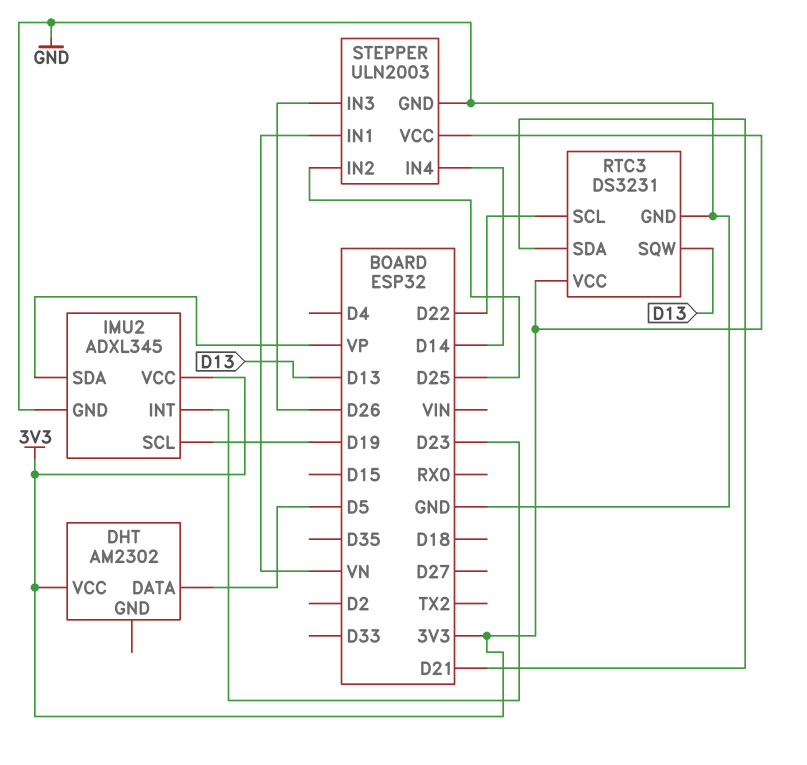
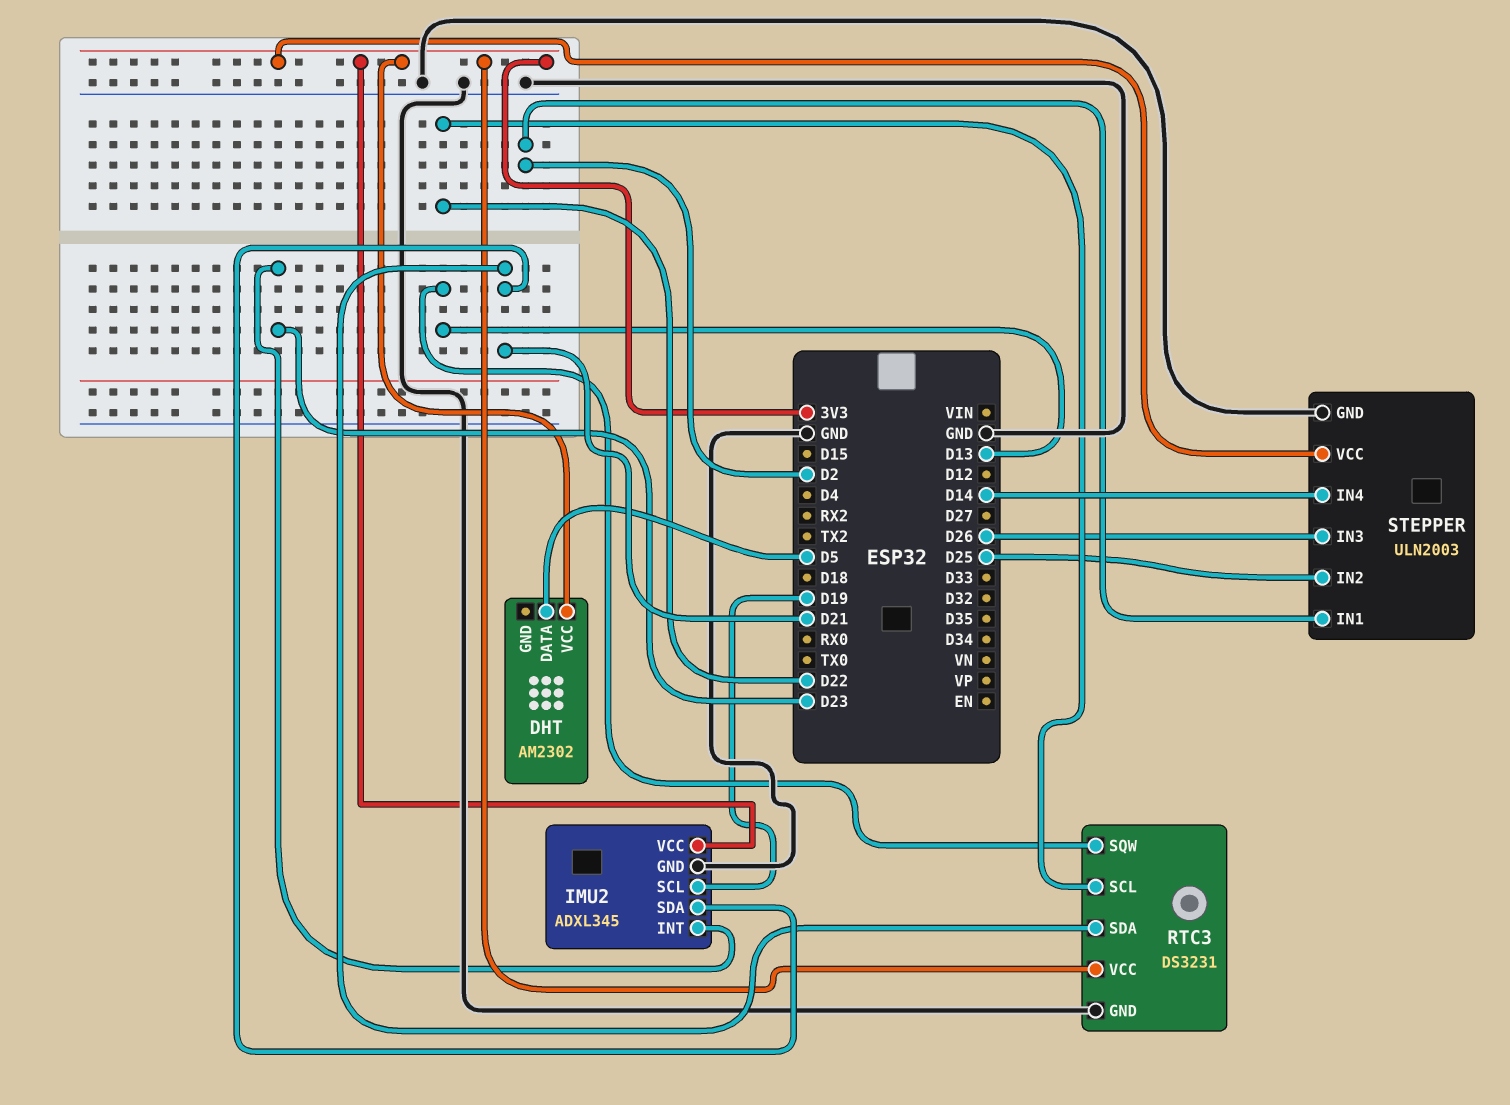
IMU2 pin SDA: VP -> D21
STEPPER pin IN1: VN -> D2

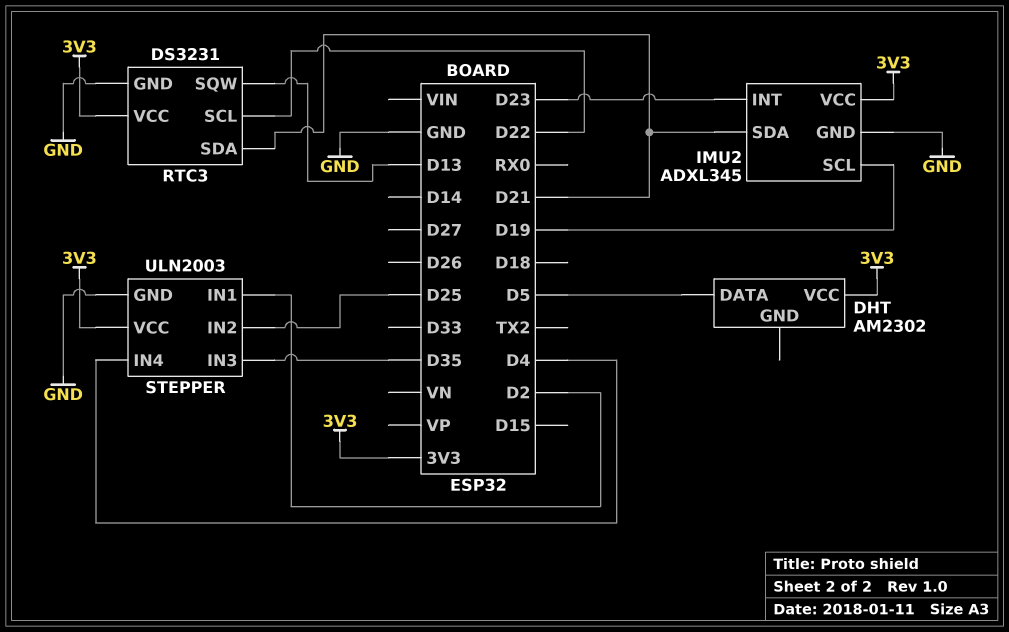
STEPPER pin IN3: D26 -> D35
STEPPER pin IN4: D14 -> D4

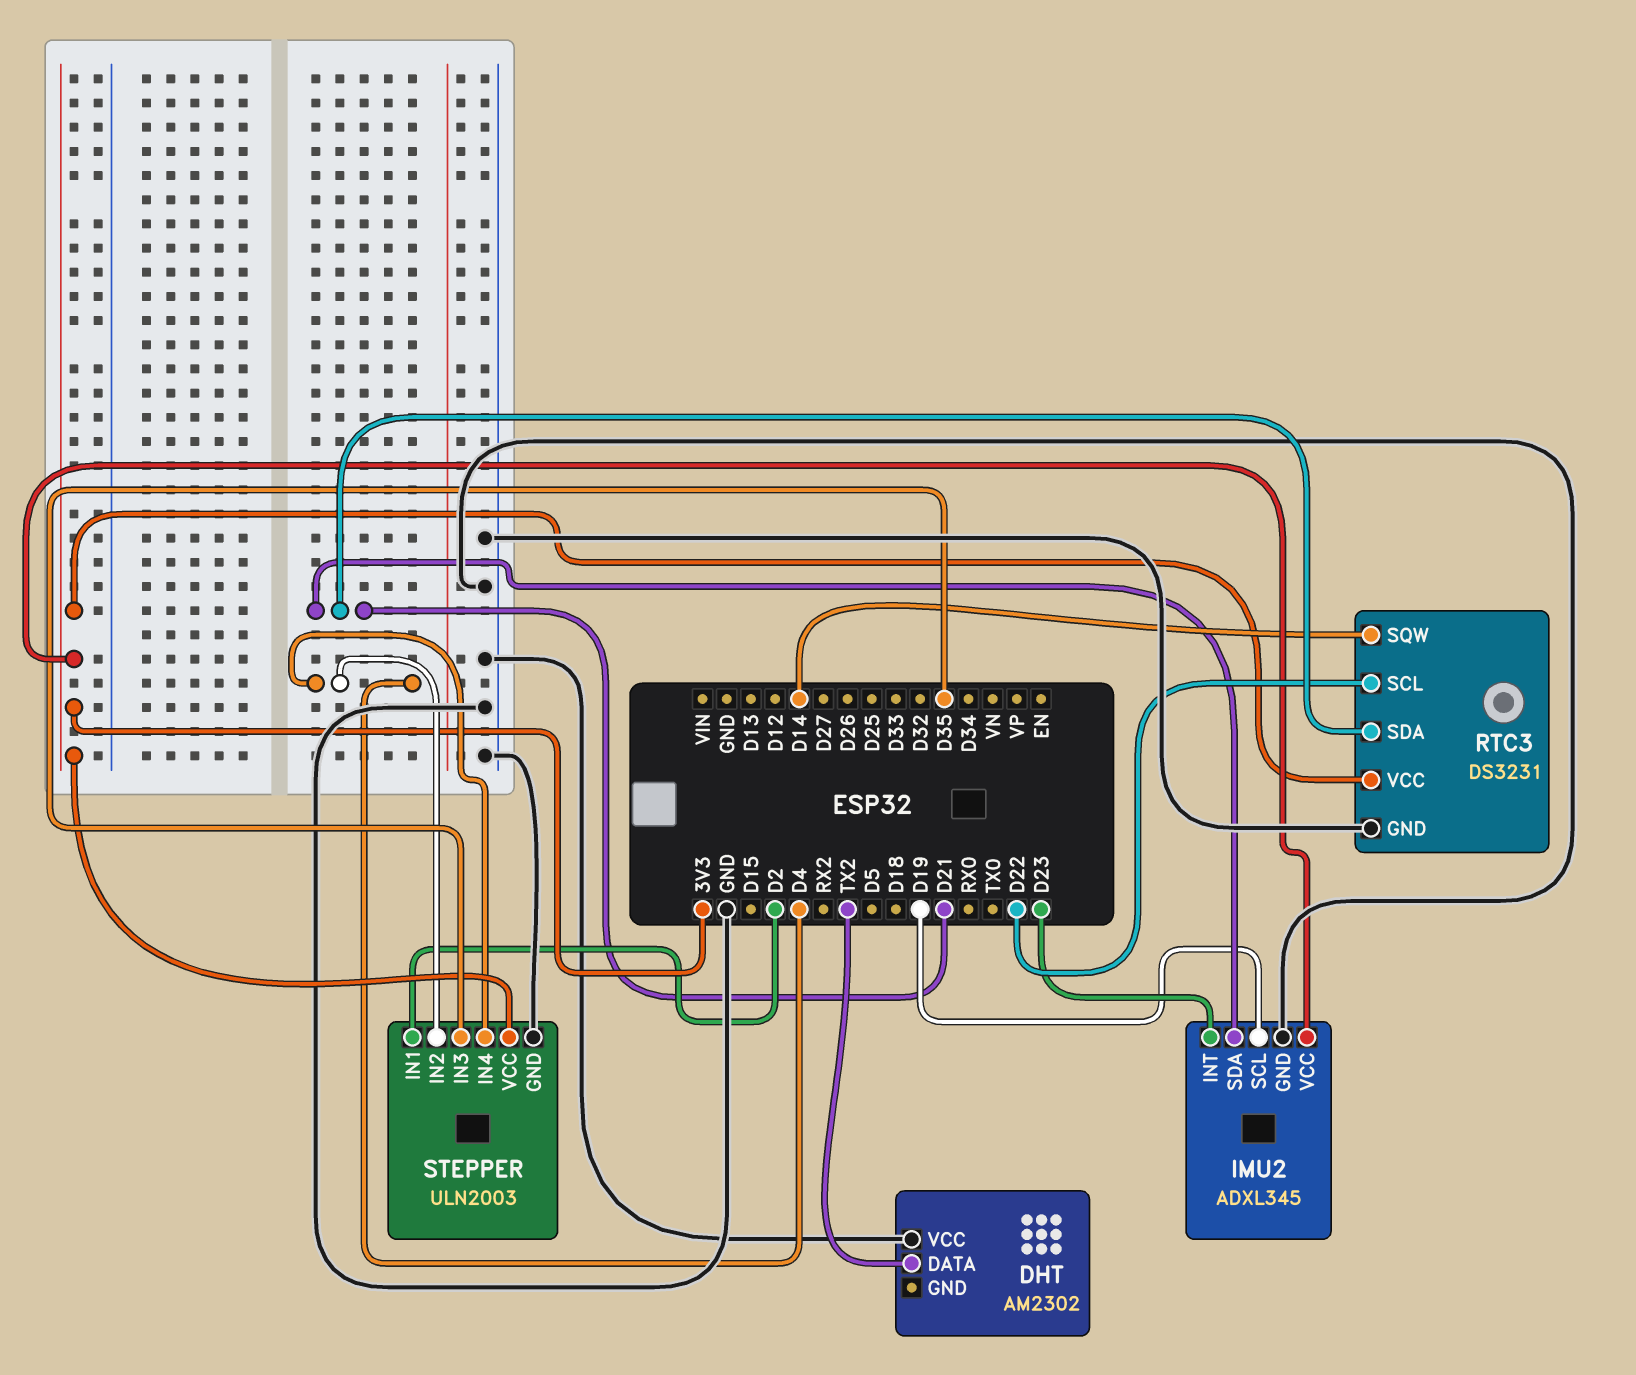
DHT pin DATA: D5 -> TX2
DHT pin VCC: 3V3 -> GND
RTC3 pin SQW: D13 -> D14
STEPPER pin IN2: D25 -> D4

